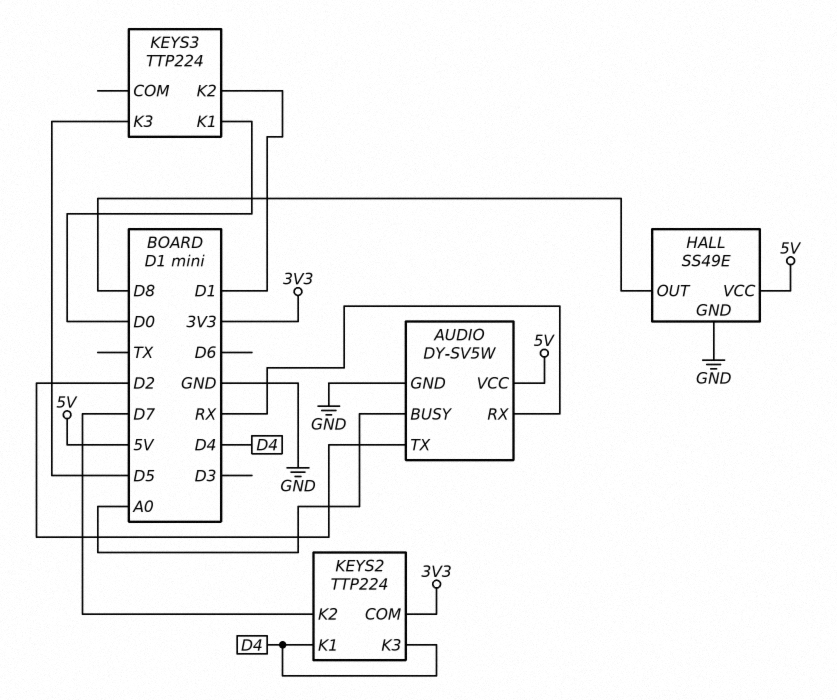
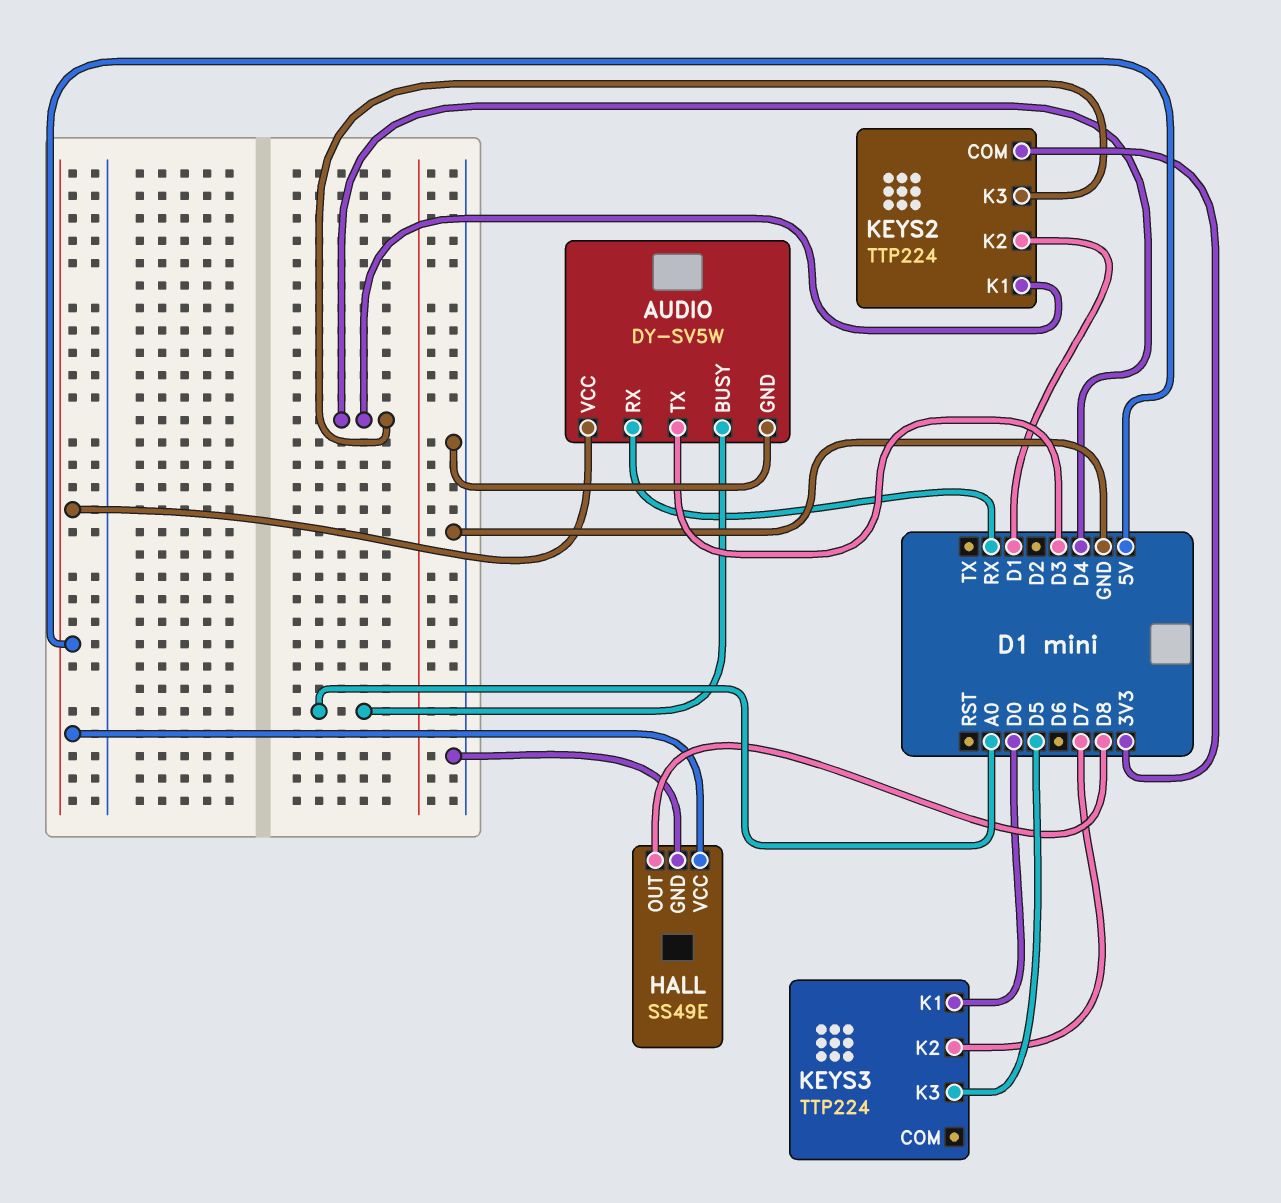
AUDIO pin TX: D2 -> D3
KEYS2 pin K2: D7 -> D1
KEYS3 pin K2: D1 -> D7

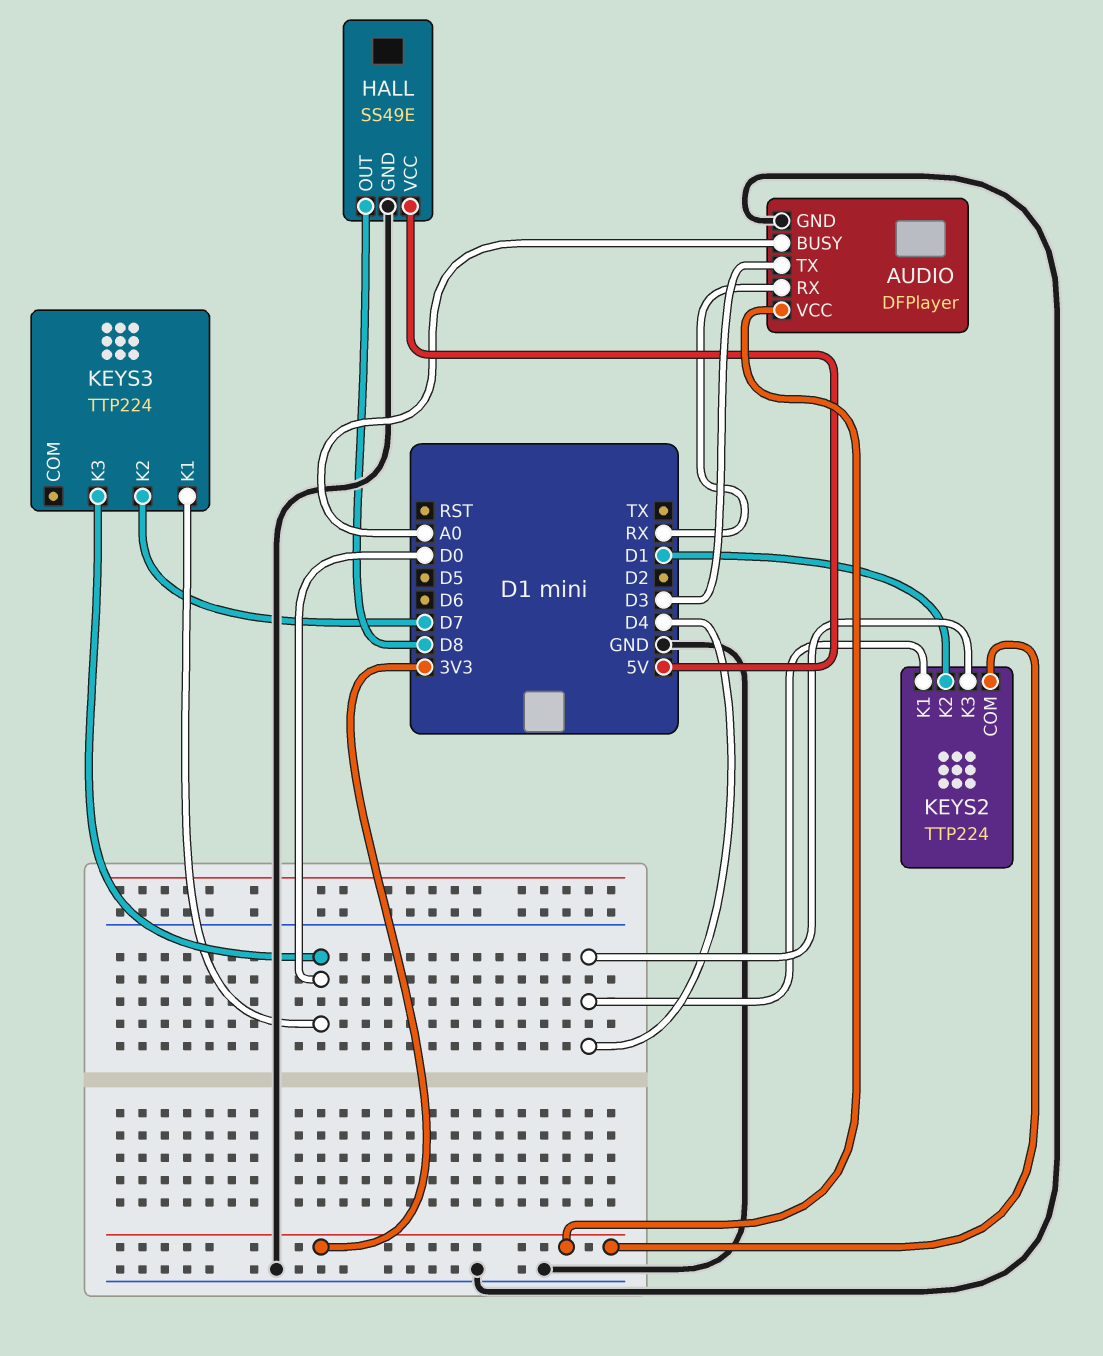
AUDIO: DY-SV5W -> DFPlayer
AUDIO pin VCC: 5V -> 3V3
KEYS3 pin K3: D5 -> D0

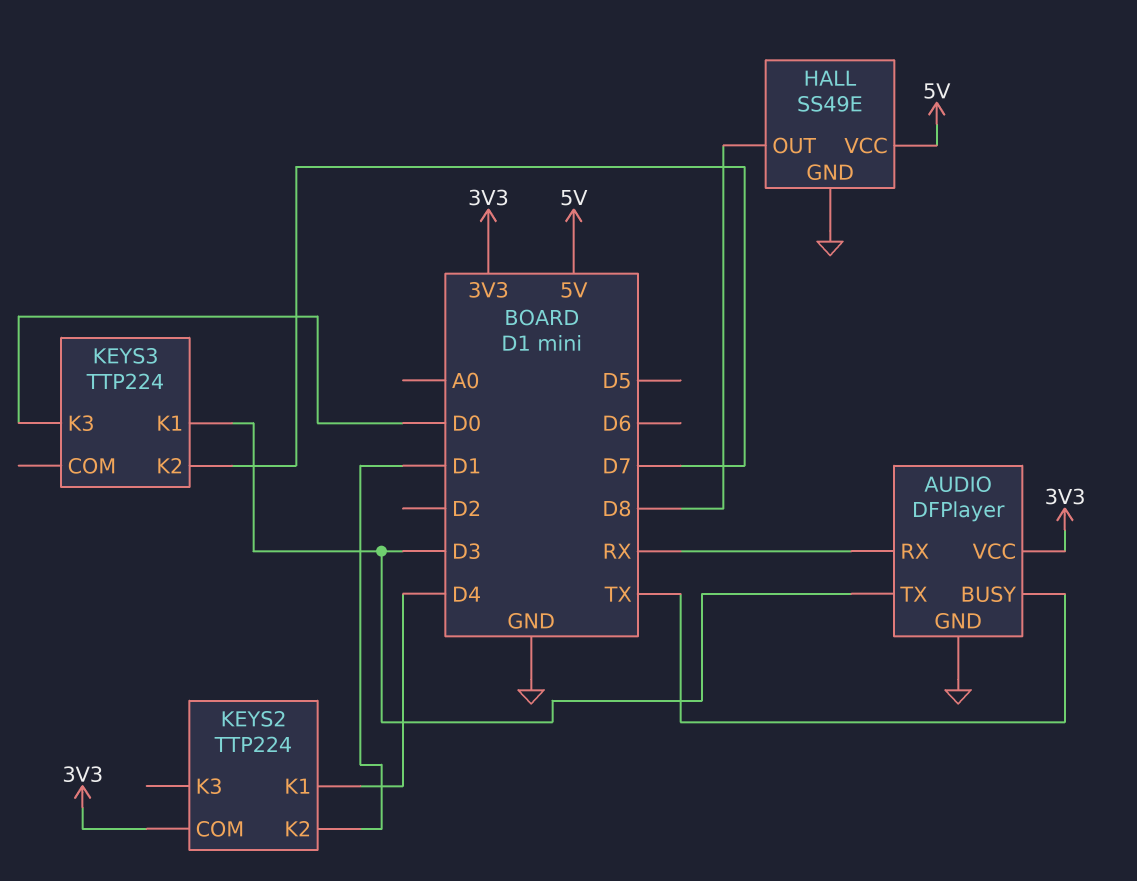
AUDIO pin BUSY: A0 -> TX
KEYS2 pin K3: D4 -> none
KEYS3 pin K1: D0 -> D3

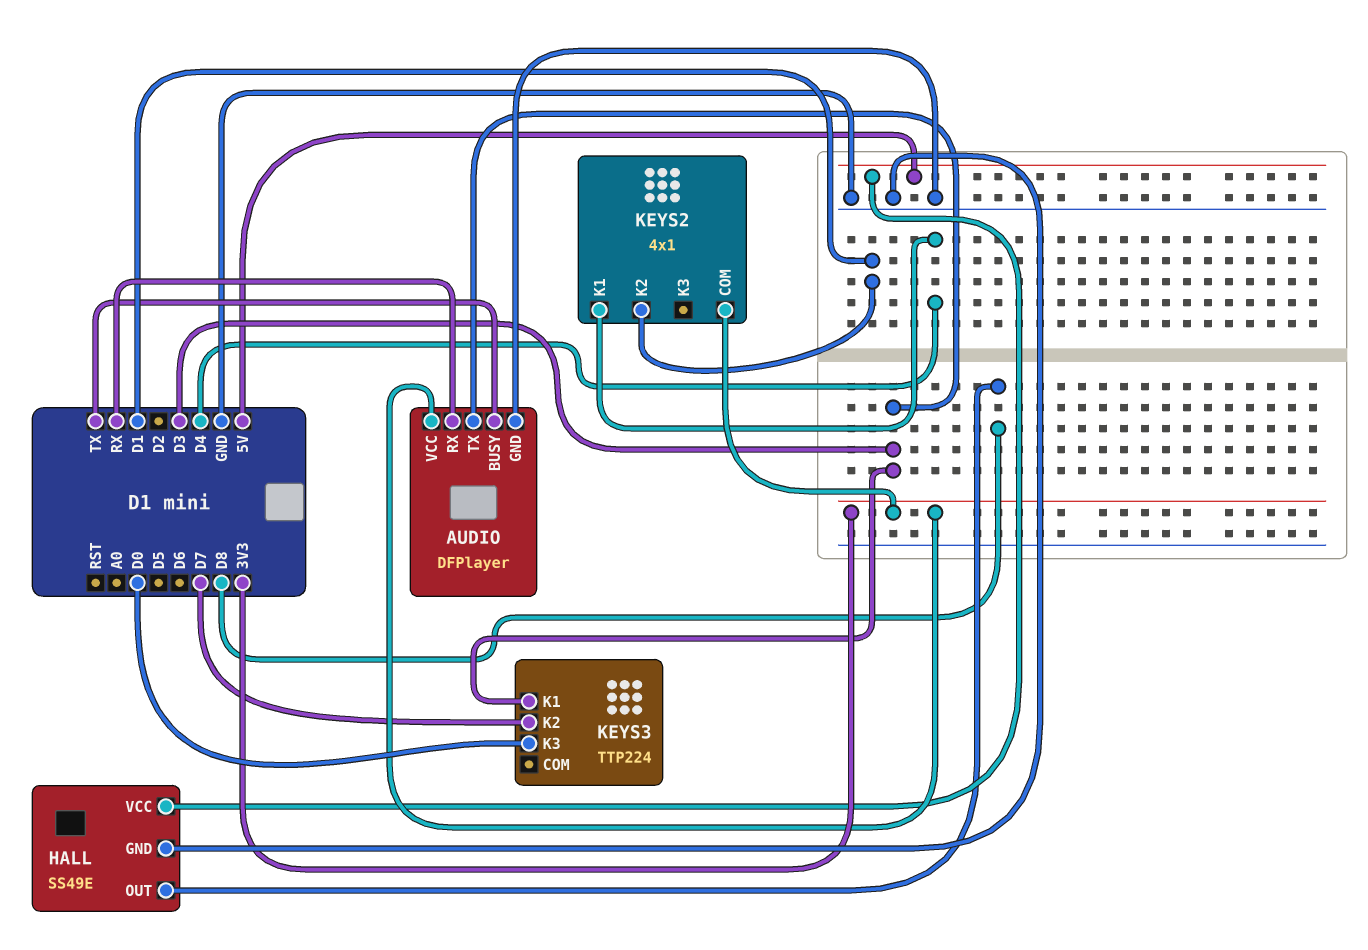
KEYS2: TTP224 -> 4x1

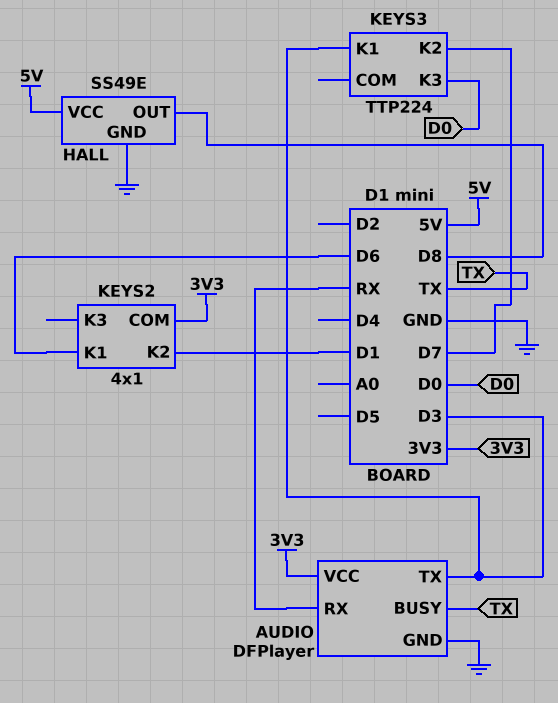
KEYS2 pin K1: D4 -> D6

